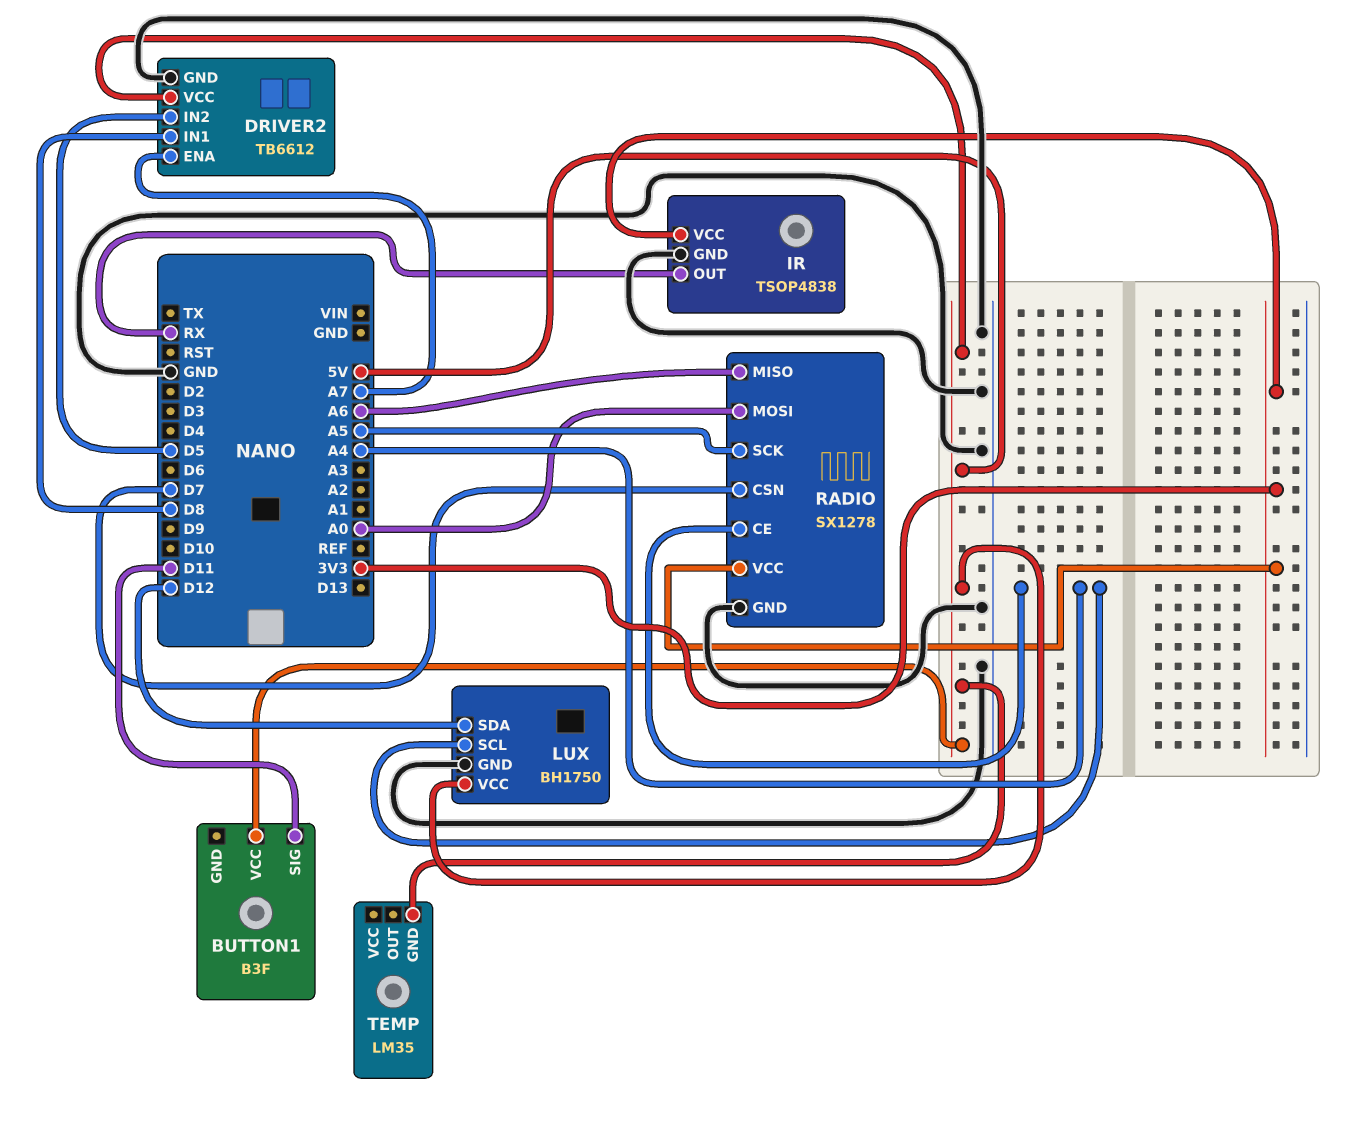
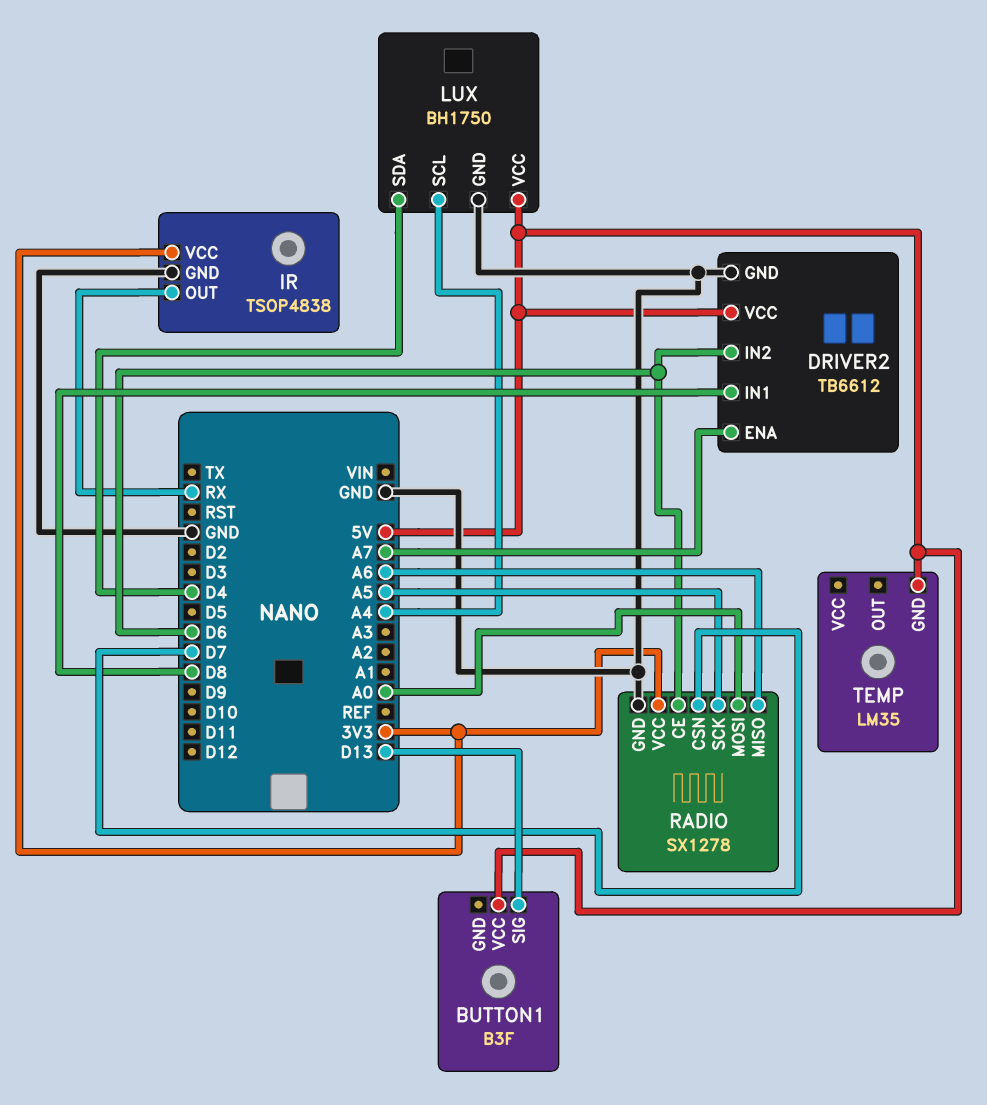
BUTTON1 pin SIG: D11 -> D13
DRIVER2 pin IN2: D5 -> D6
LUX pin SDA: D12 -> D4
RADIO pin CE: A4 -> D6

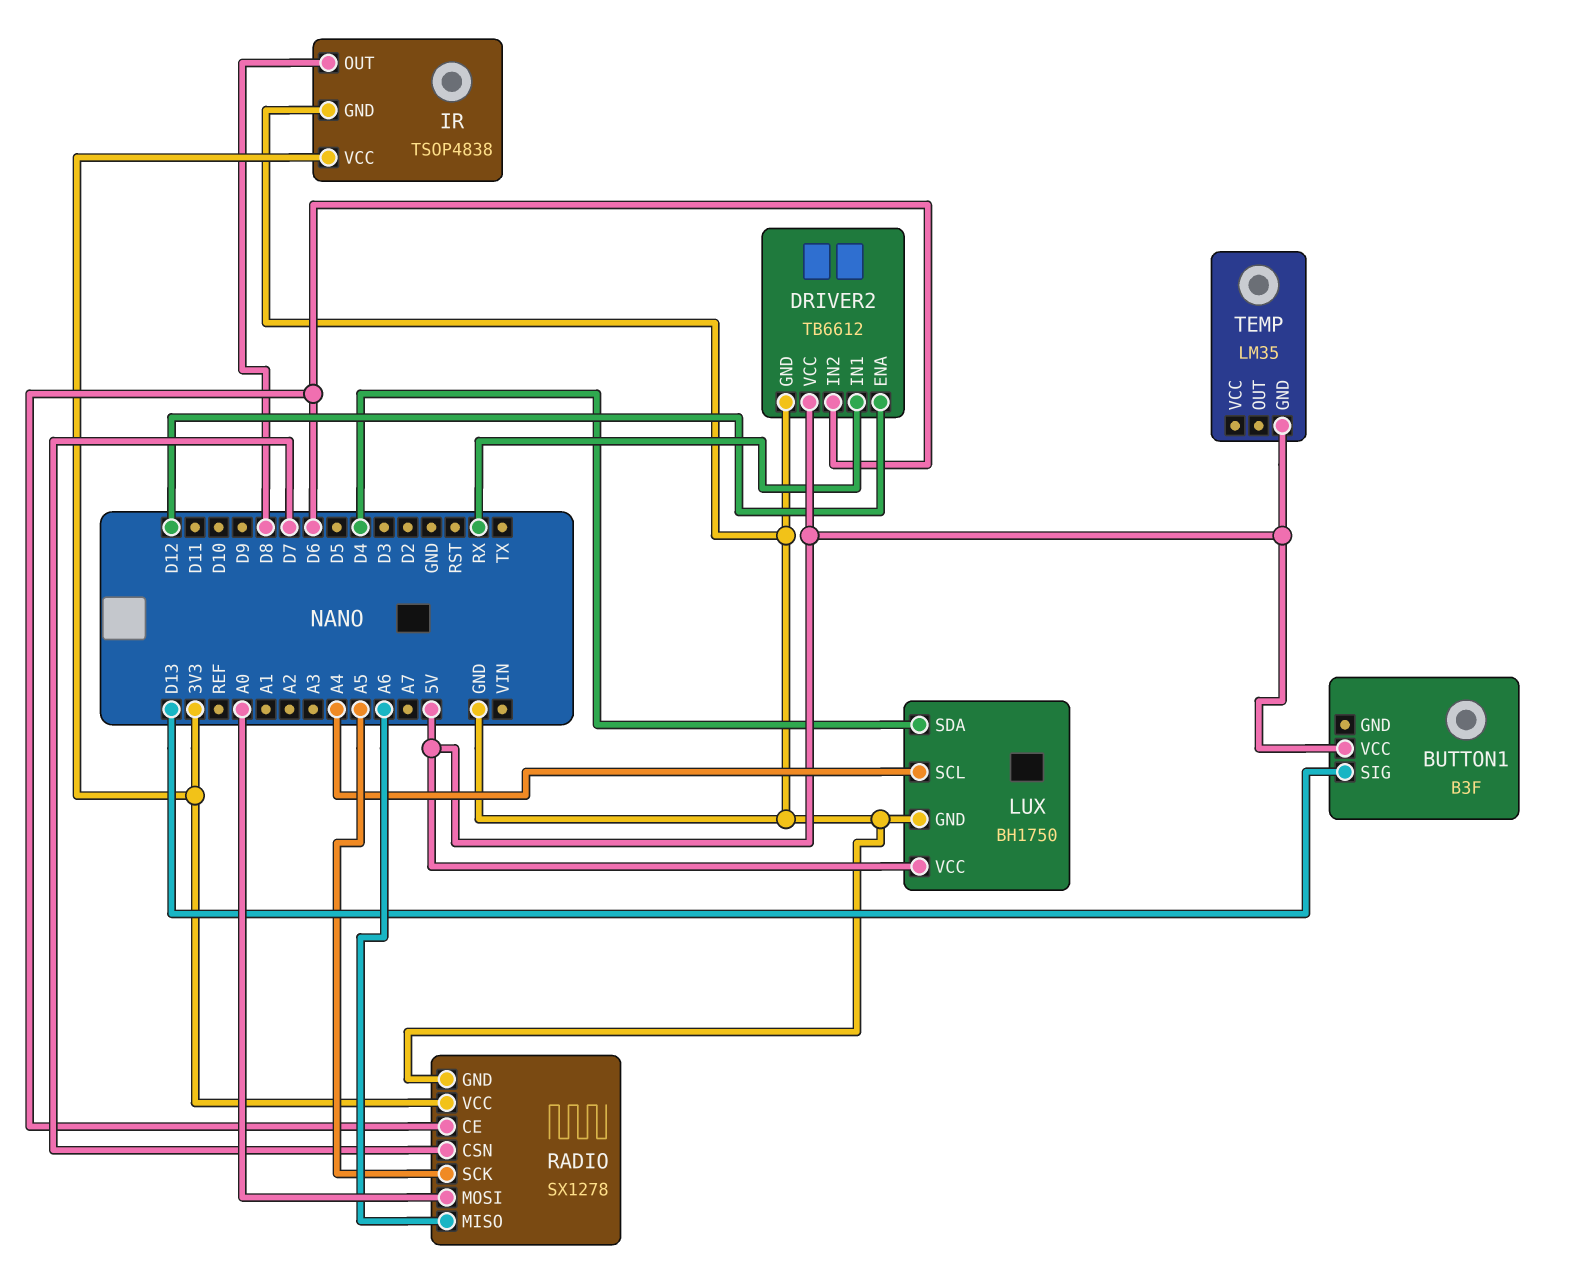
DRIVER2 pin ENA: A7 -> D12
DRIVER2 pin IN1: D8 -> RX
IR pin OUT: RX -> D8

